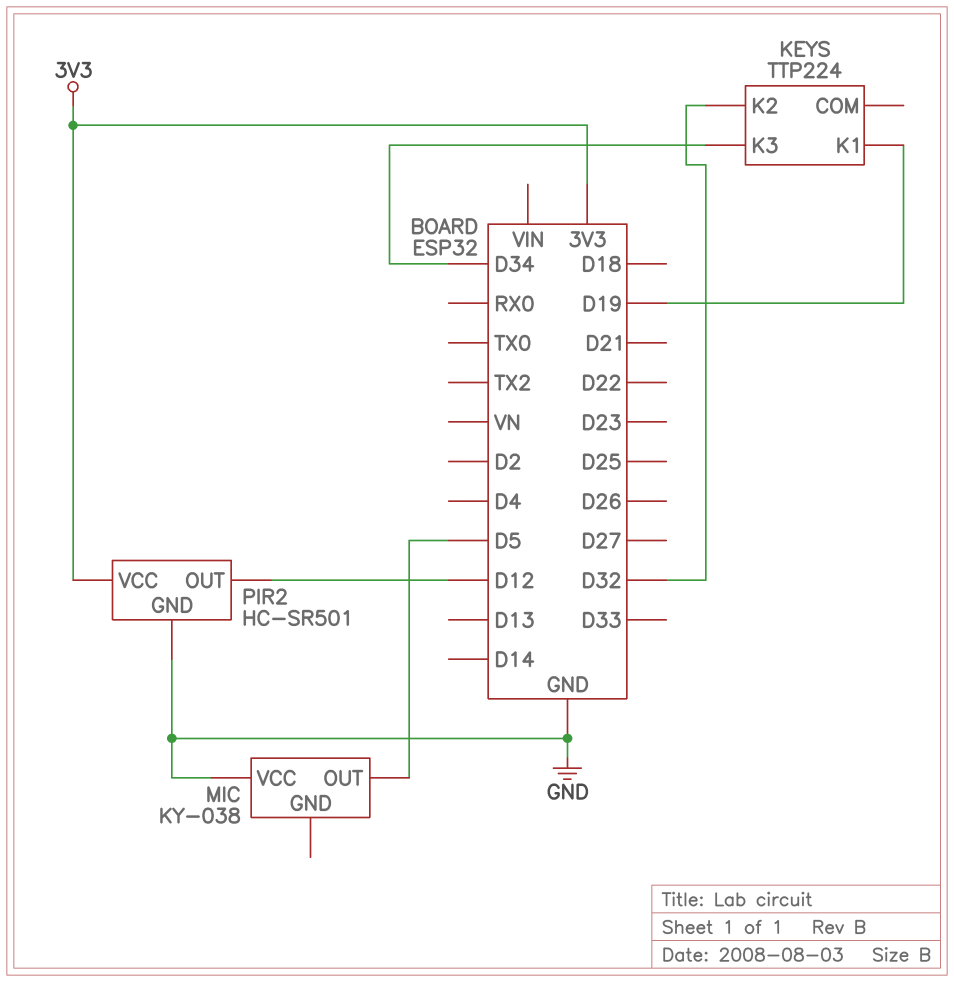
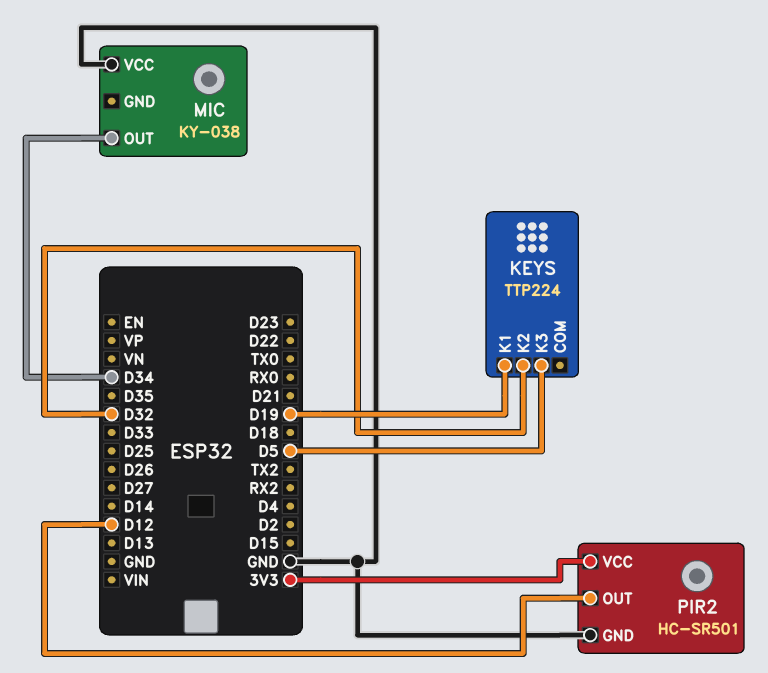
KEYS pin K3: D34 -> D5
MIC pin OUT: D5 -> D34

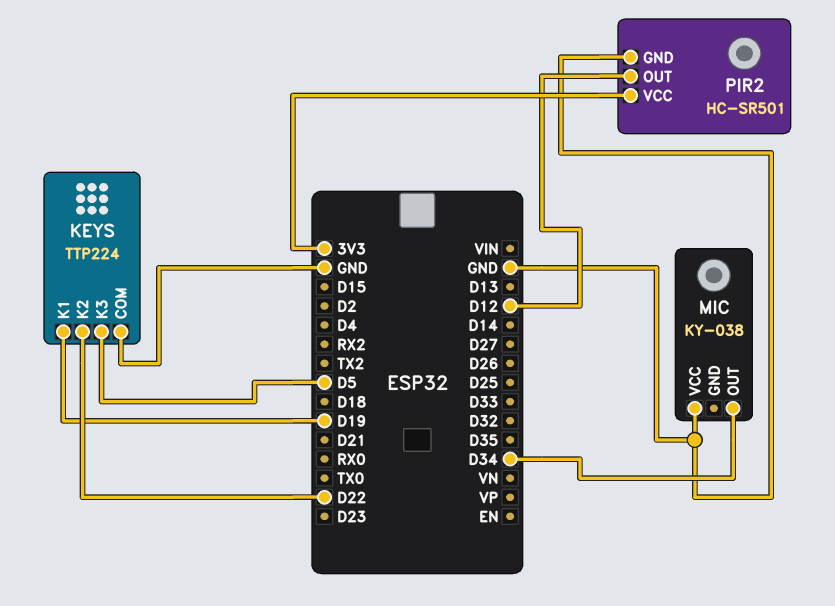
KEYS pin COM: none -> GND
KEYS pin K2: D32 -> D22

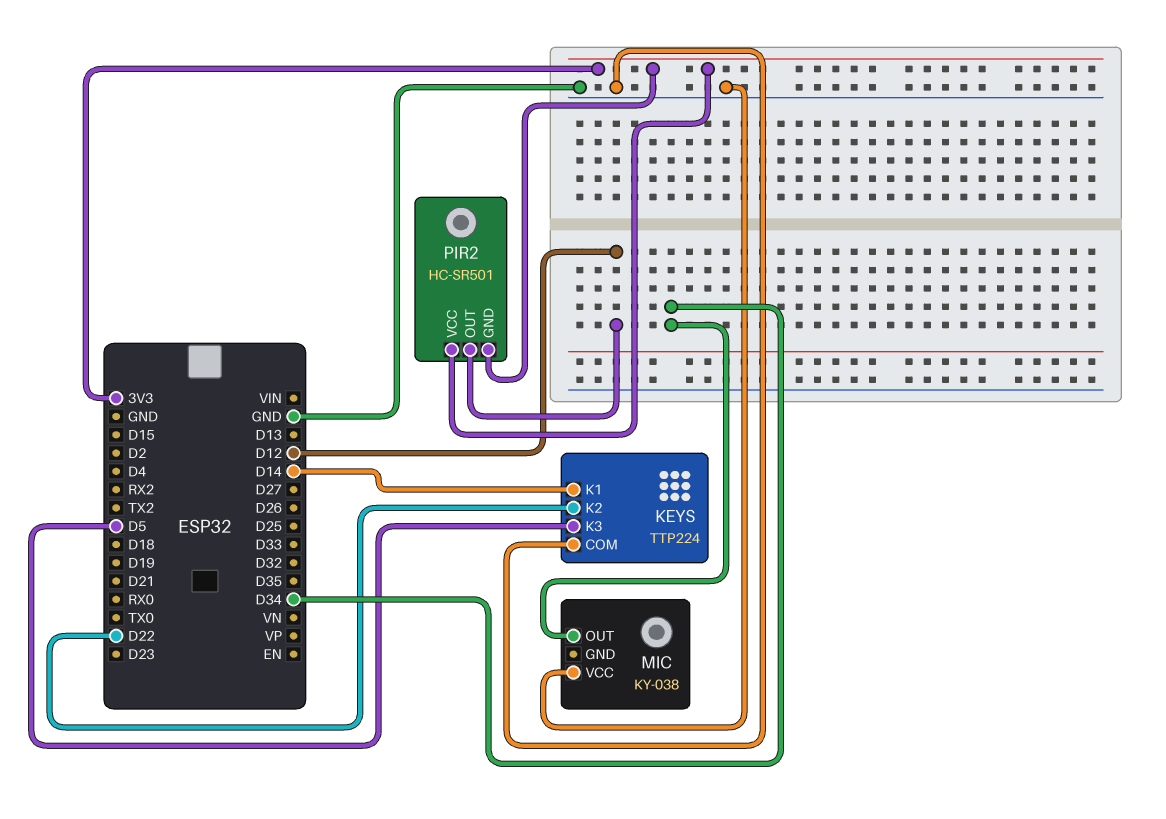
KEYS pin K1: D19 -> D14
PIR2 pin GND: GND -> 3V3

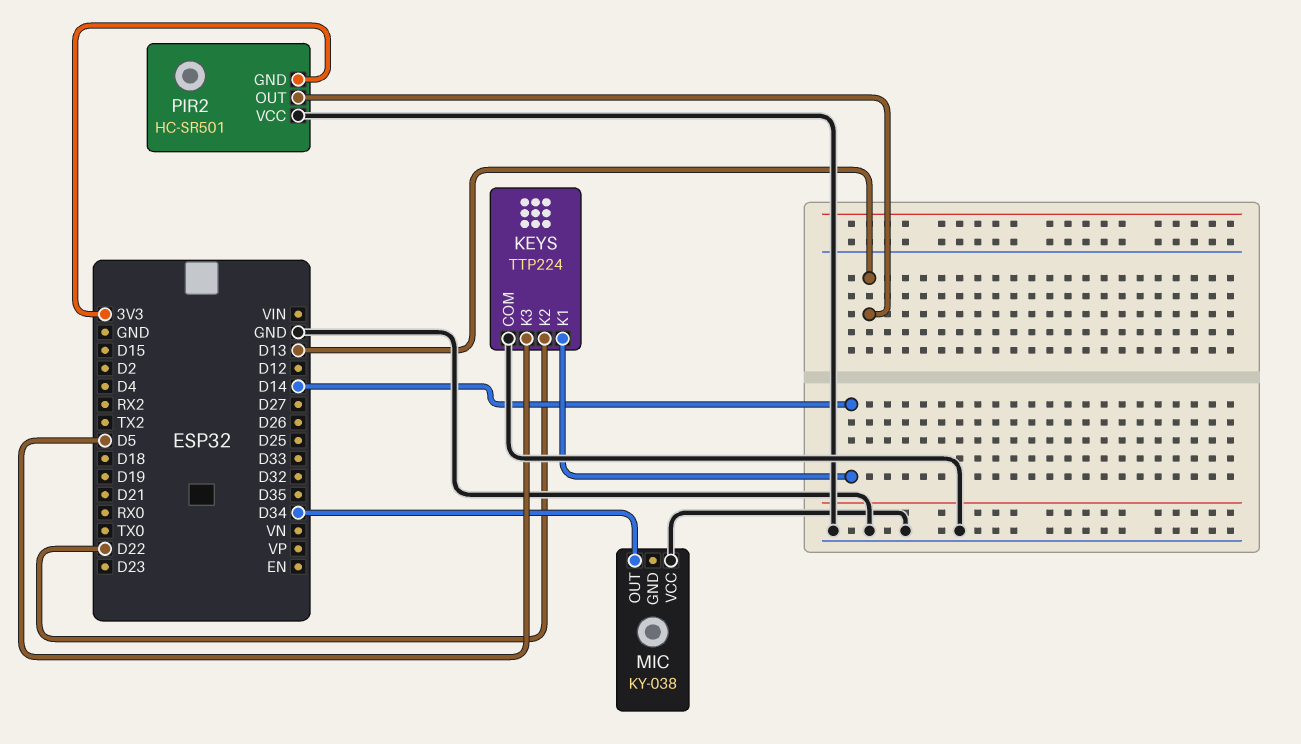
PIR2 pin OUT: D12 -> D13
PIR2 pin VCC: 3V3 -> GND

